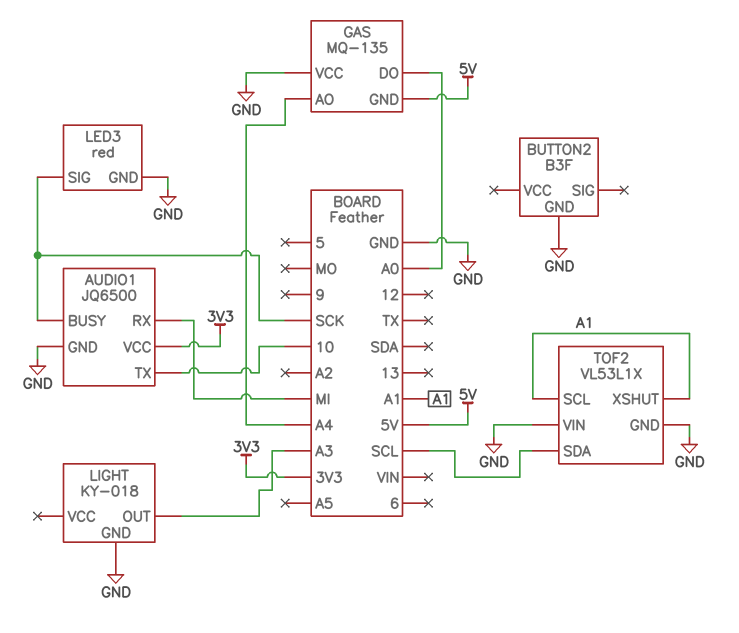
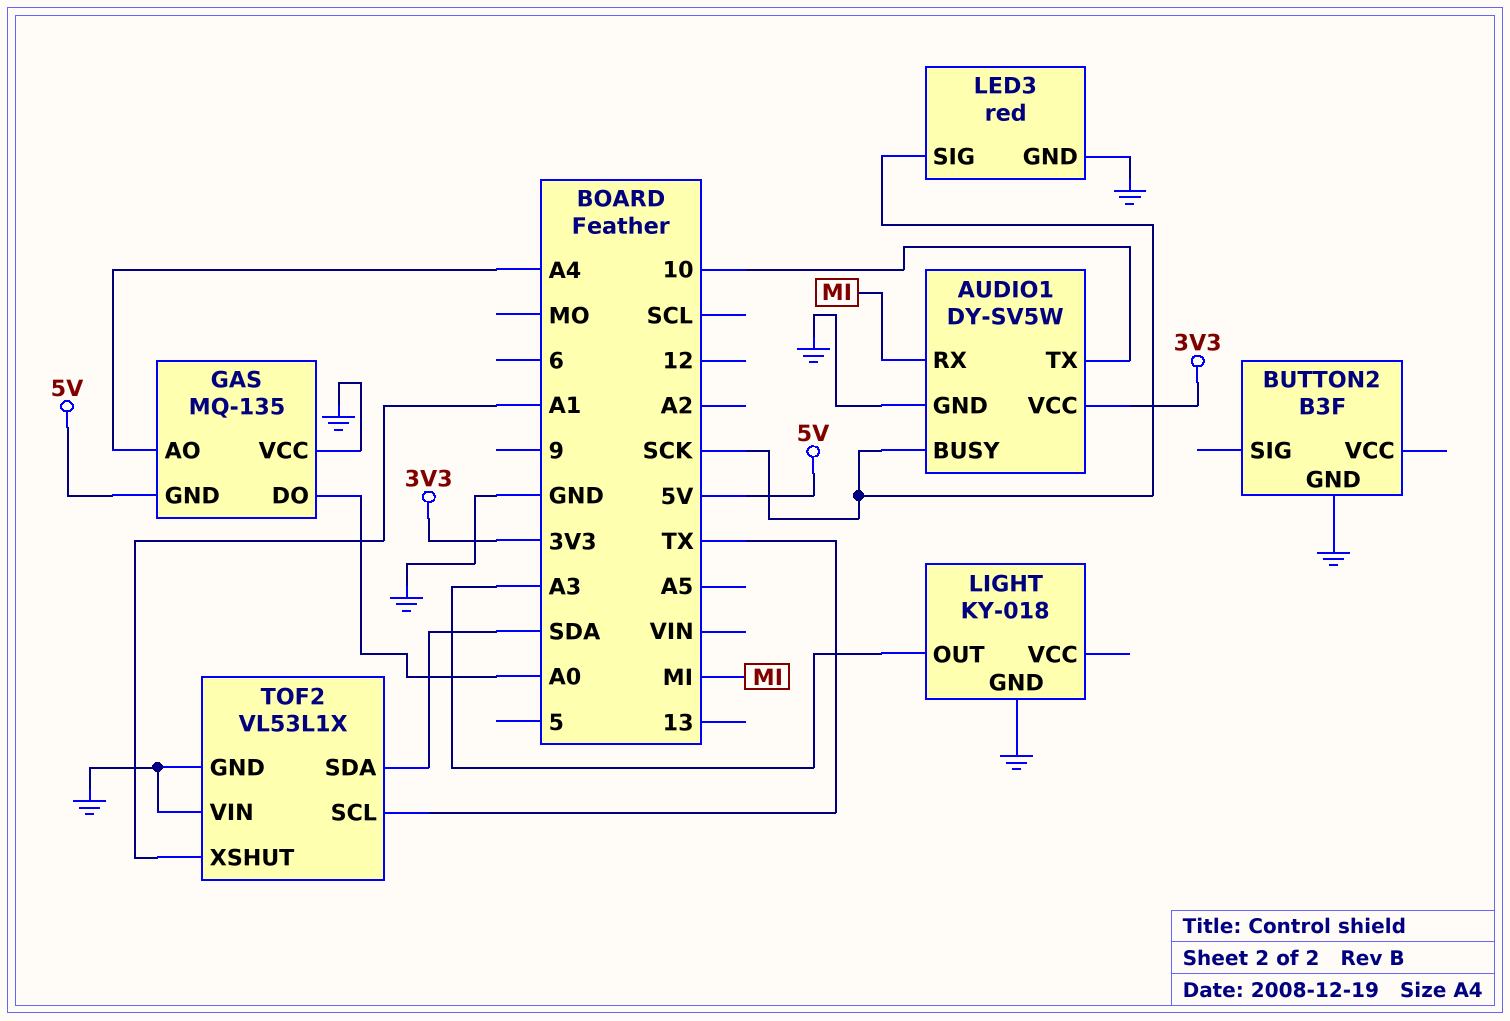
AUDIO1: JQ6500 -> DY-SV5W
TOF2 pin SCL: A1 -> TX
TOF2 pin SDA: SCL -> SDA

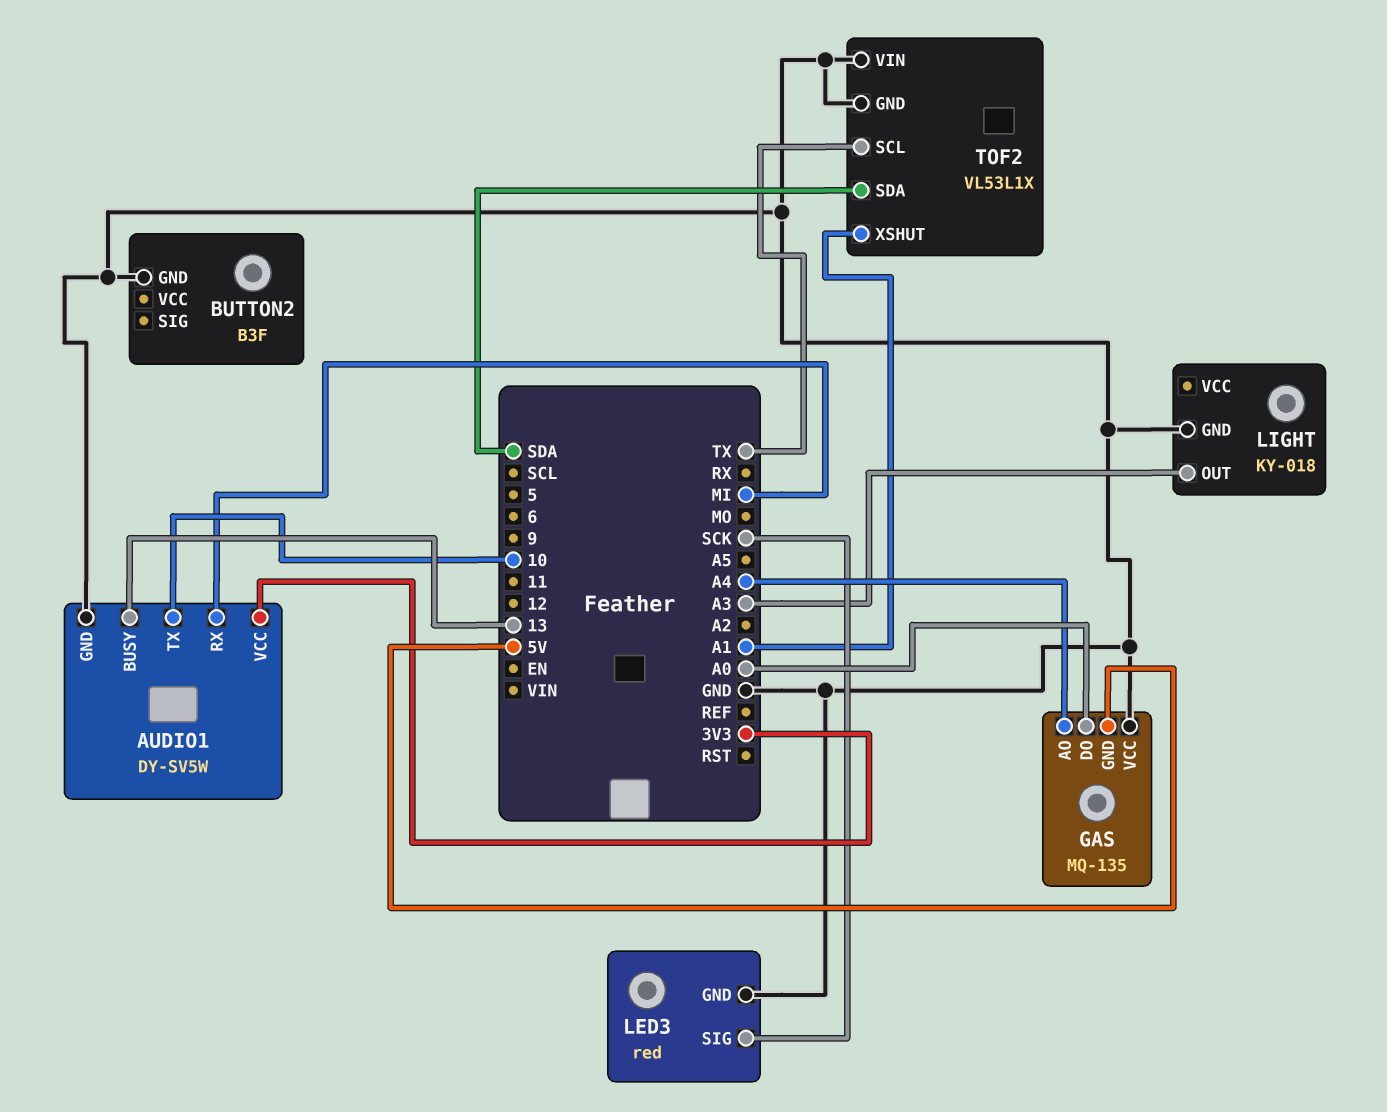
AUDIO1 pin BUSY: SCK -> 13

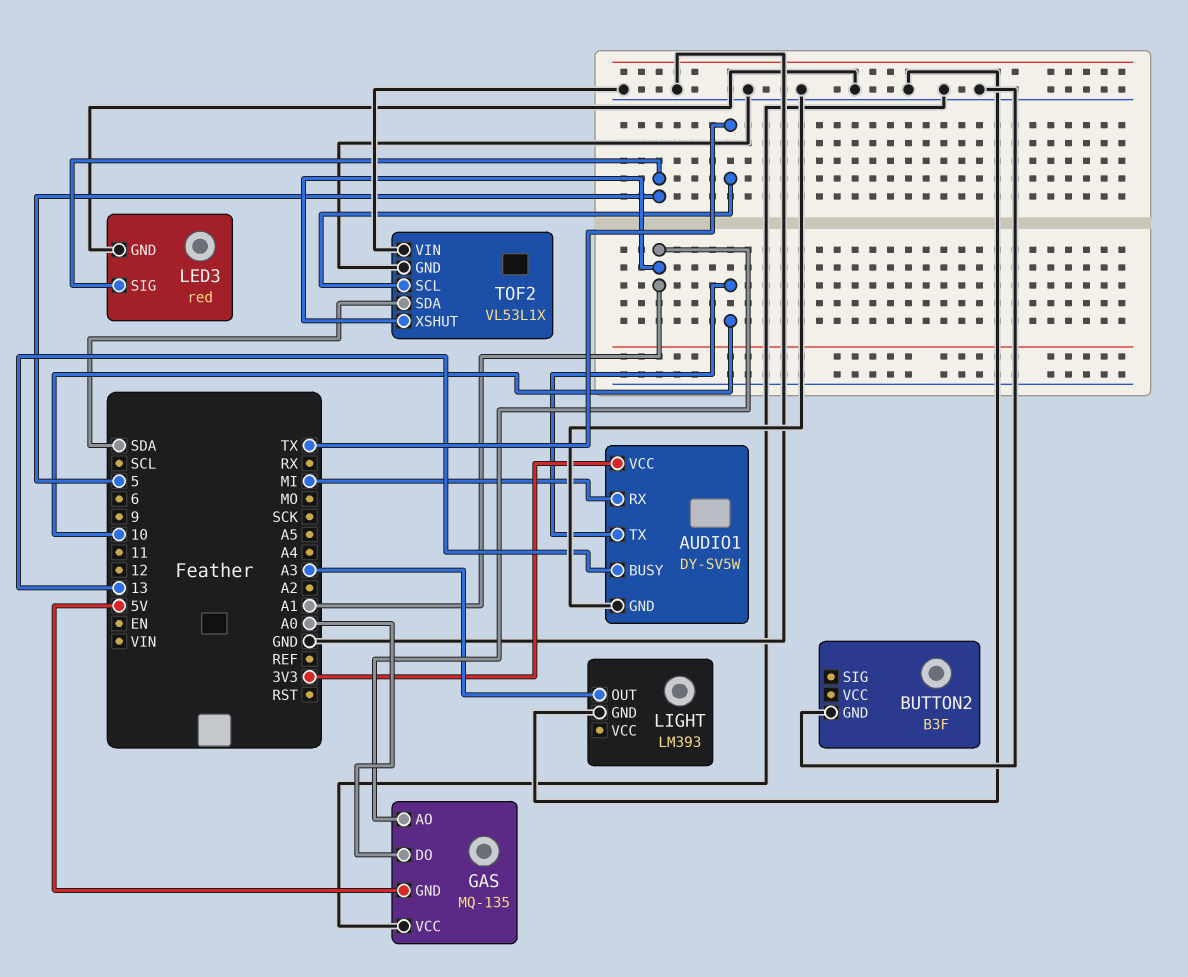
GAS pin AO: A4 -> A1
LED3 pin SIG: SCK -> 5
LIGHT: KY-018 -> LM393

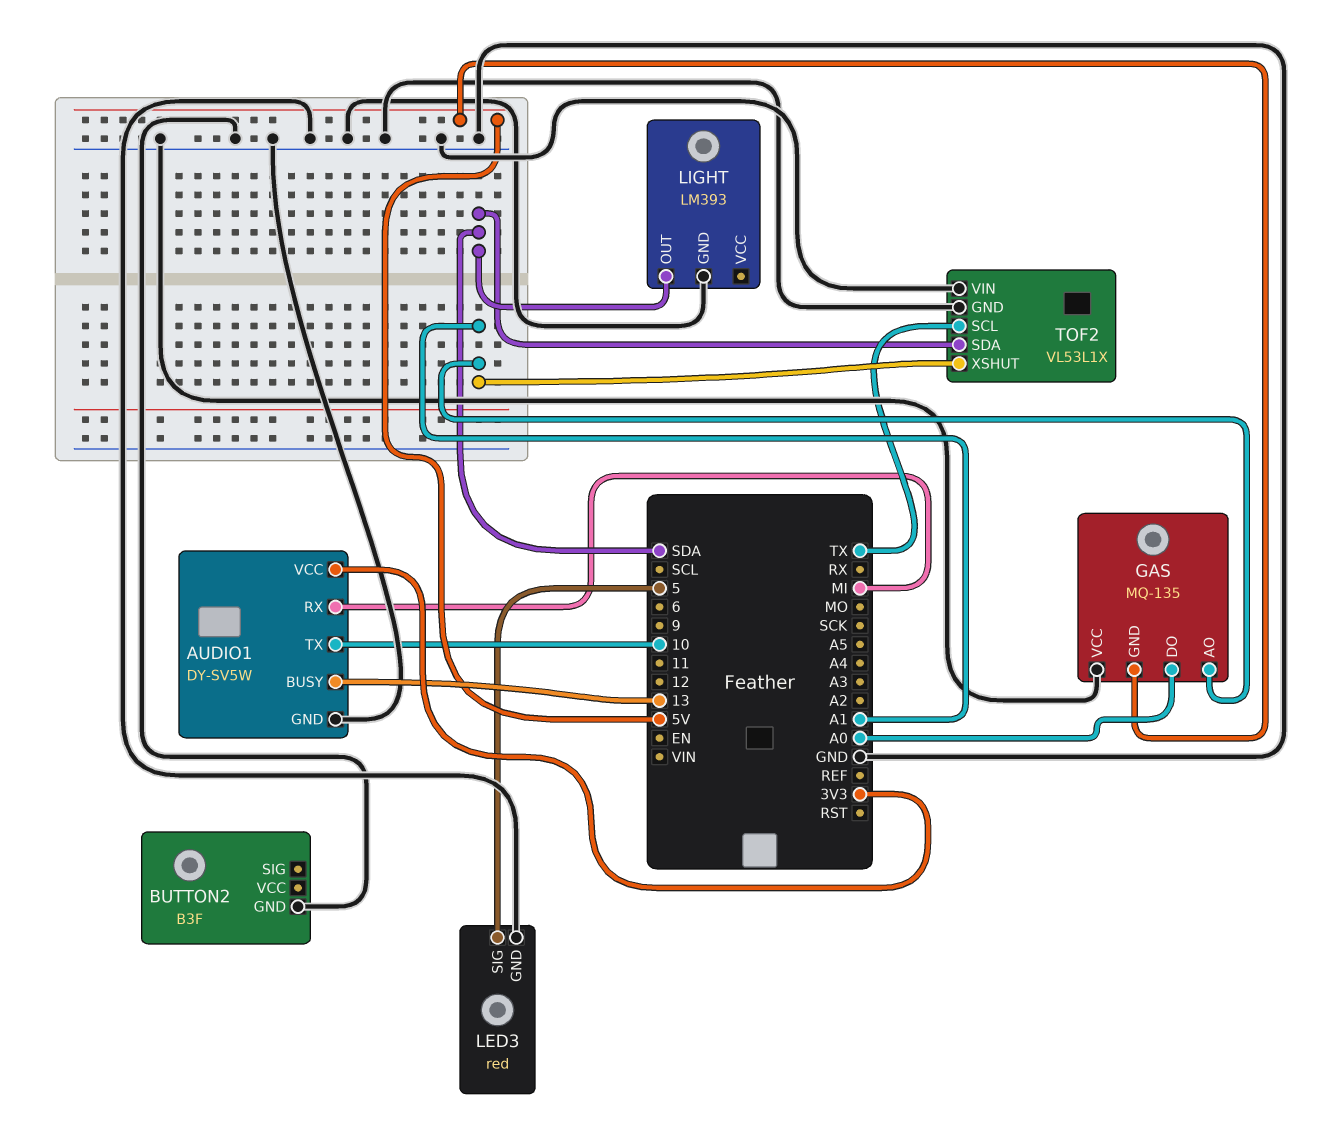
LIGHT pin OUT: A3 -> SDA

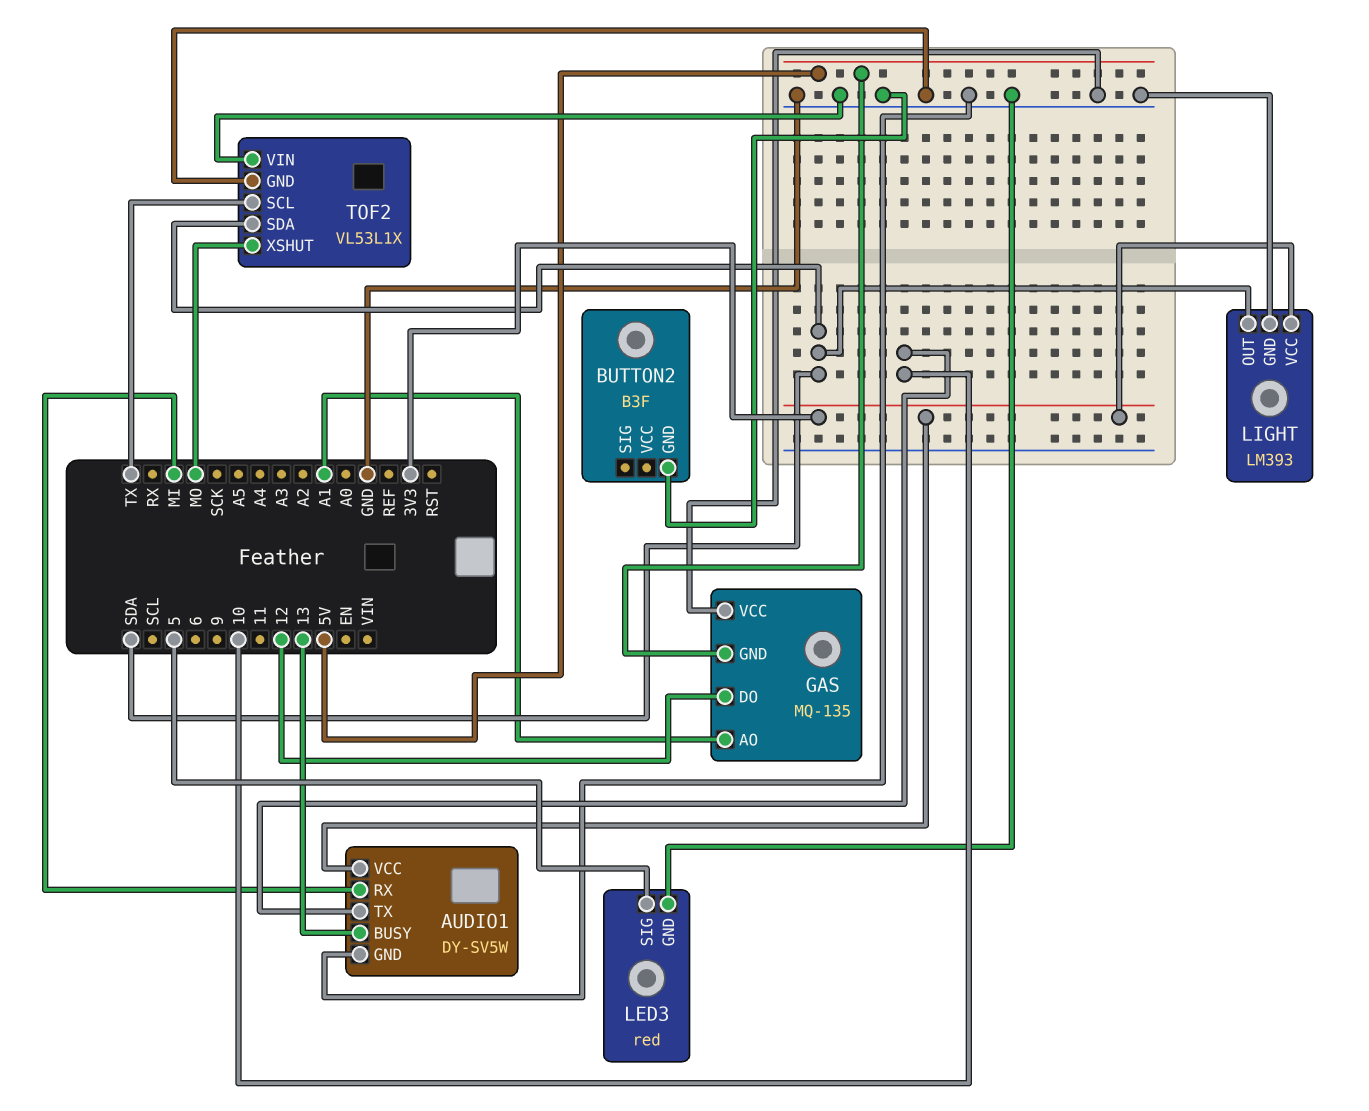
GAS pin DO: A0 -> 12
LIGHT pin VCC: none -> 3V3
TOF2 pin XSHUT: A1 -> MO

